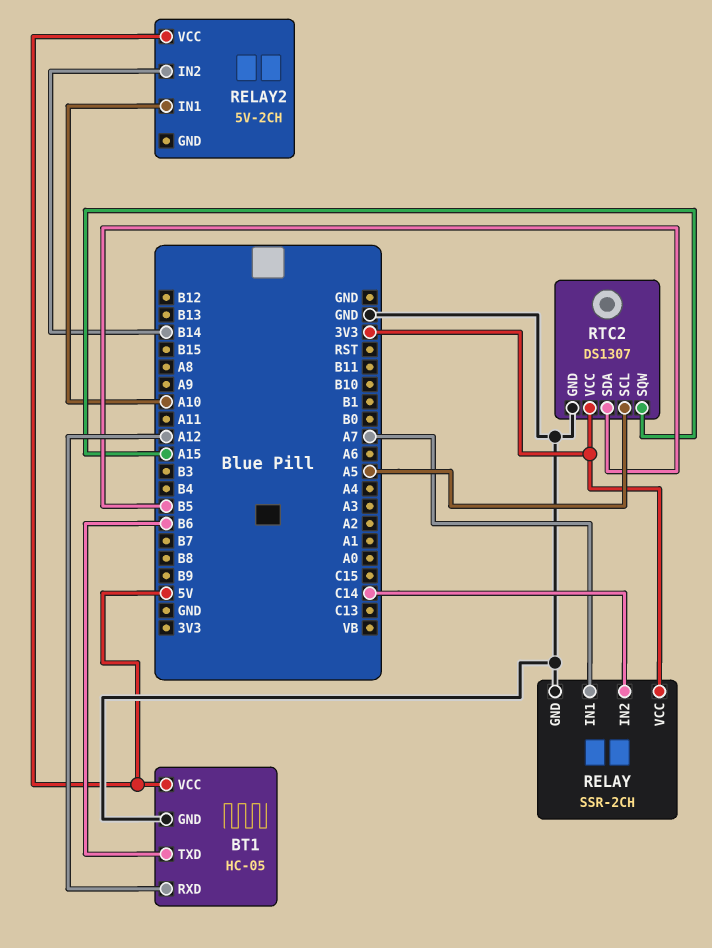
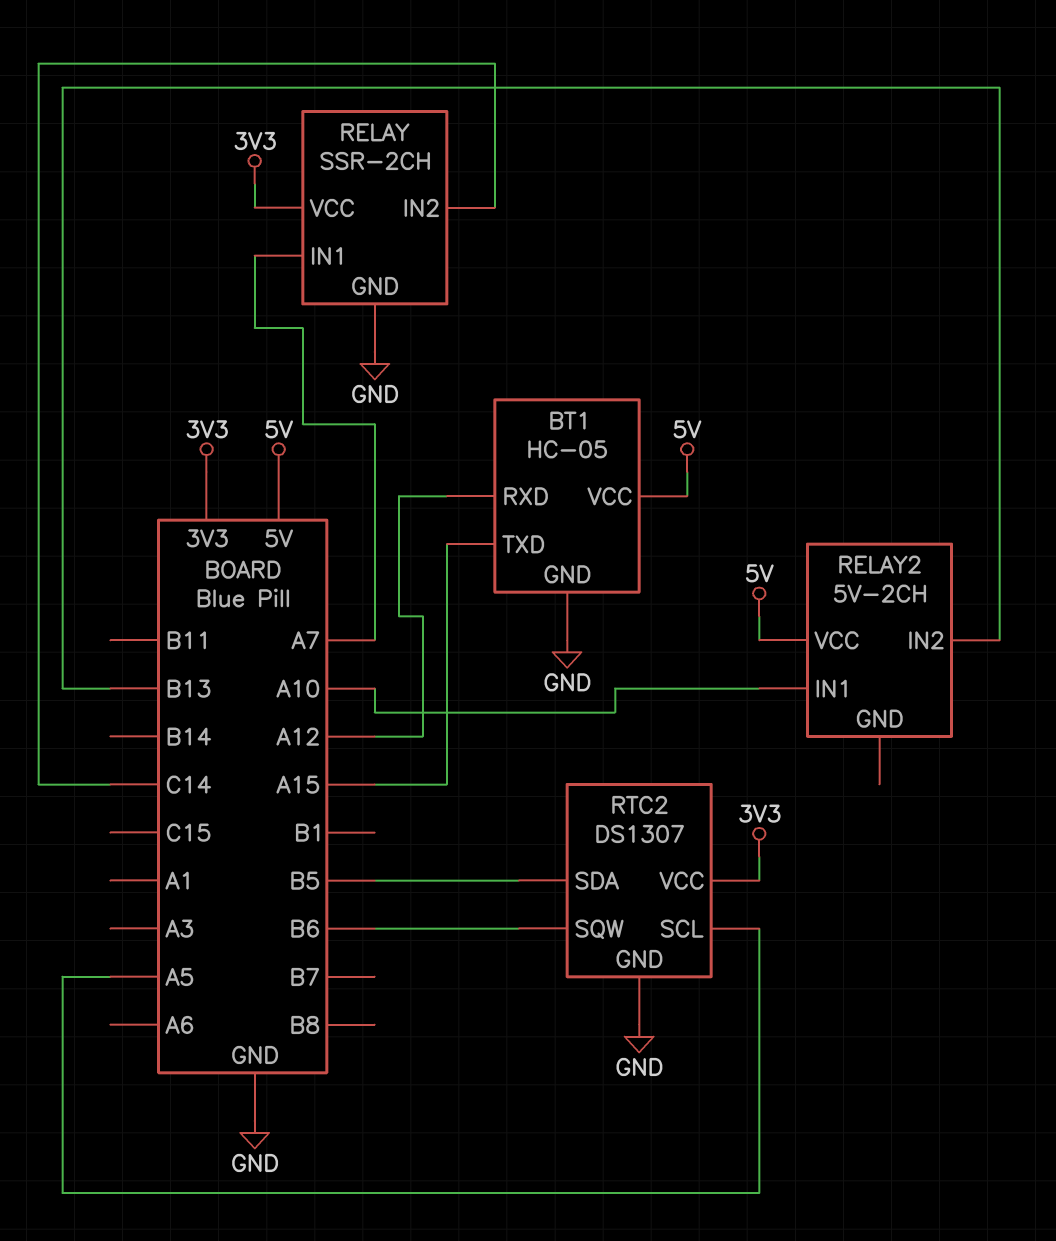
BT1 pin TXD: B6 -> A15
RELAY2 pin IN2: B14 -> B13
RTC2 pin SQW: A15 -> B6

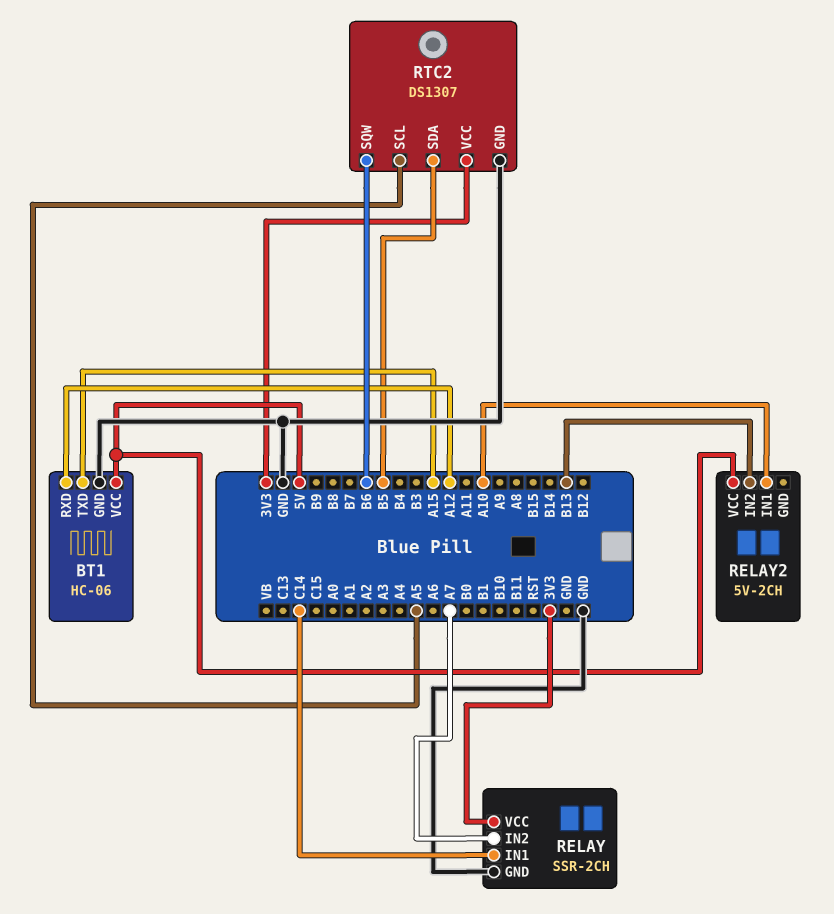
BT1: HC-05 -> HC-06
RELAY pin IN1: A7 -> C14
RELAY pin IN2: C14 -> A7

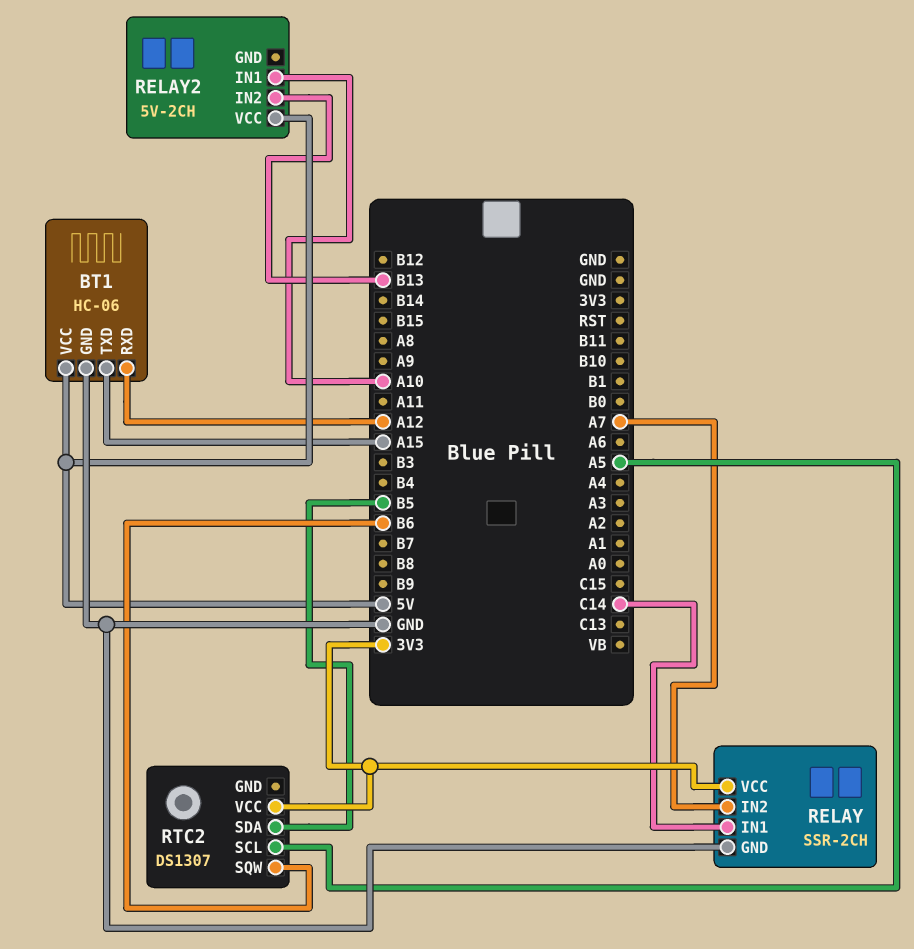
RTC2 pin GND: GND -> none

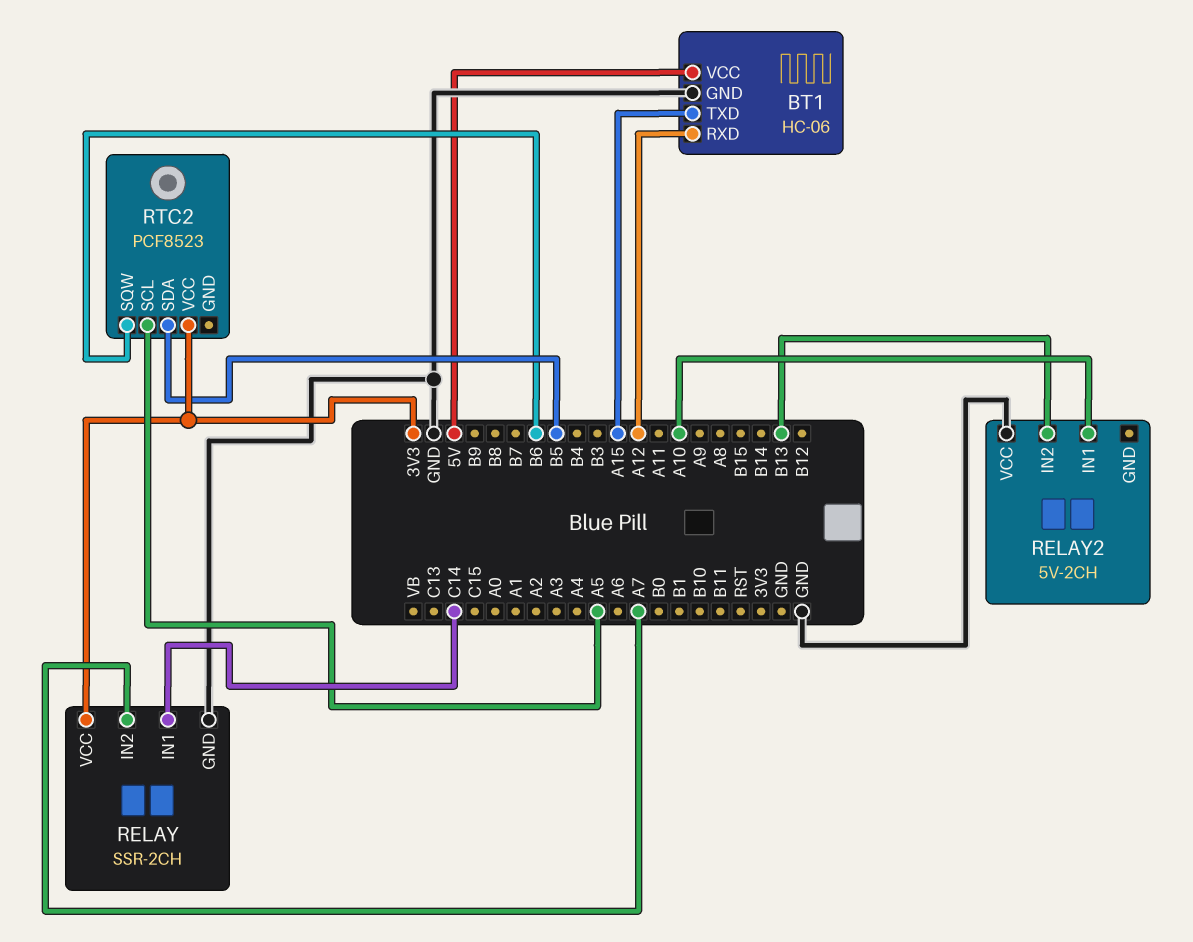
RELAY2 pin VCC: 5V -> GND
RTC2: DS1307 -> PCF8523

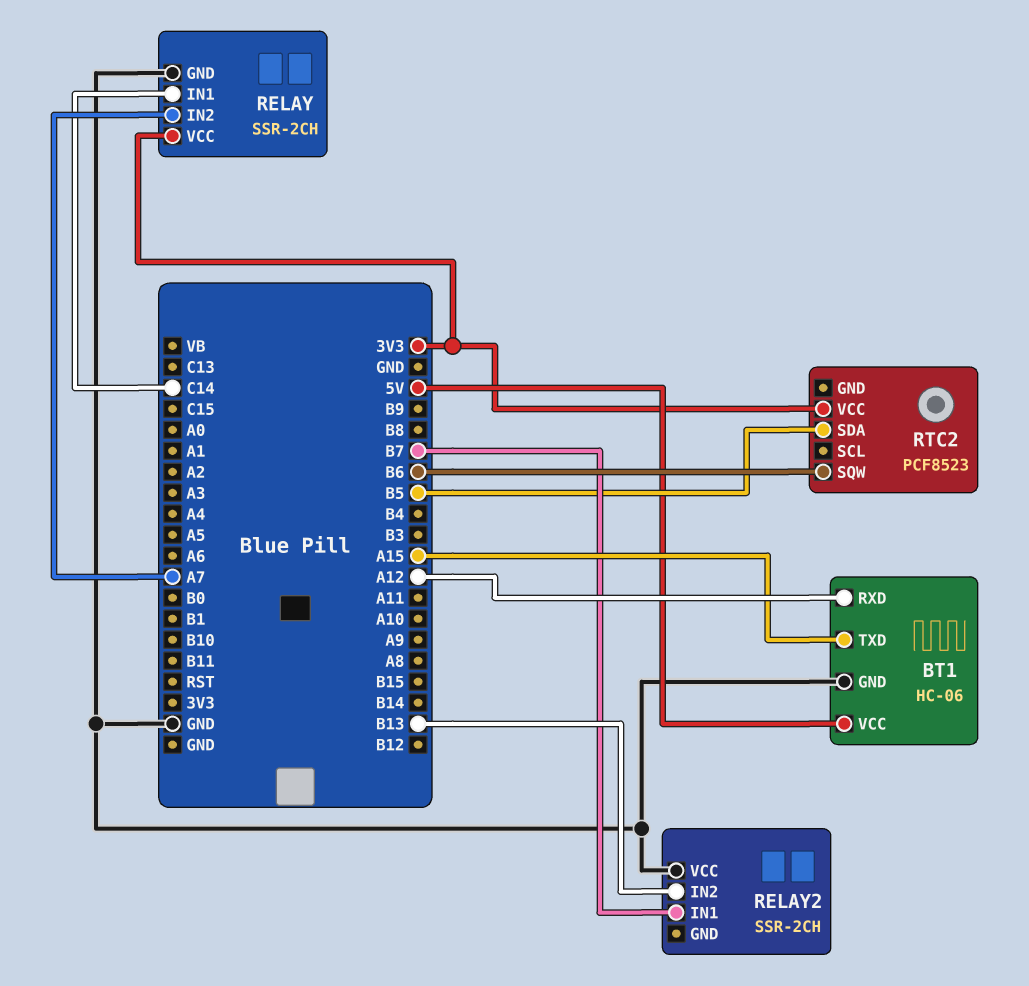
RELAY2: 5V-2CH -> SSR-2CH
RELAY2 pin IN1: A10 -> B7
RTC2 pin SCL: A5 -> none

